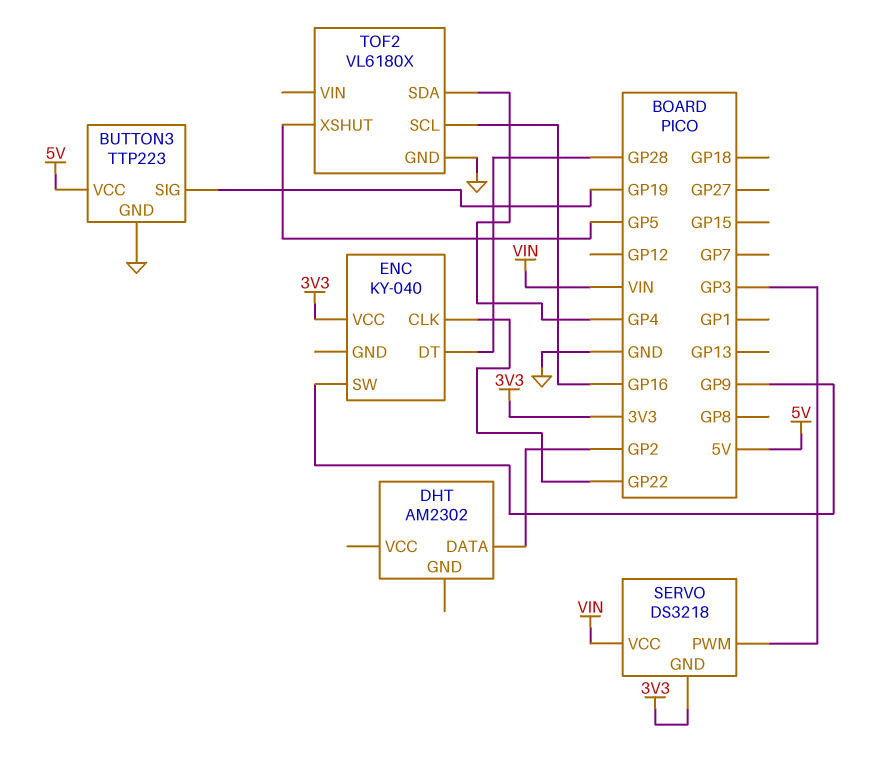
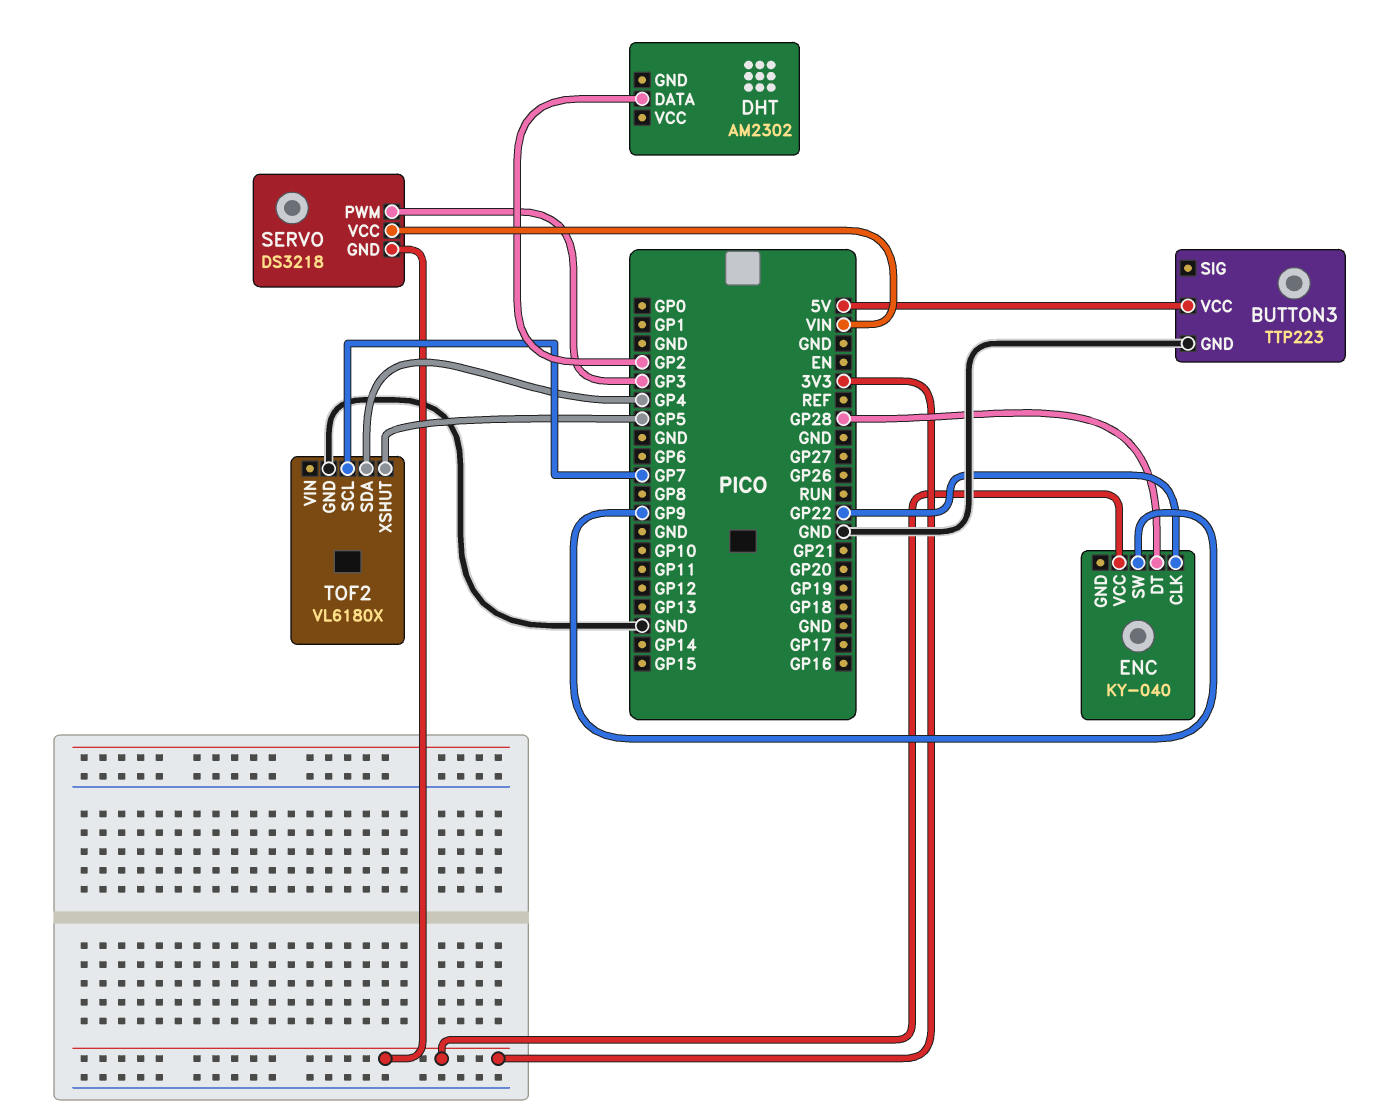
BUTTON3 pin SIG: GP19 -> none
TOF2 pin SCL: GP16 -> GP7

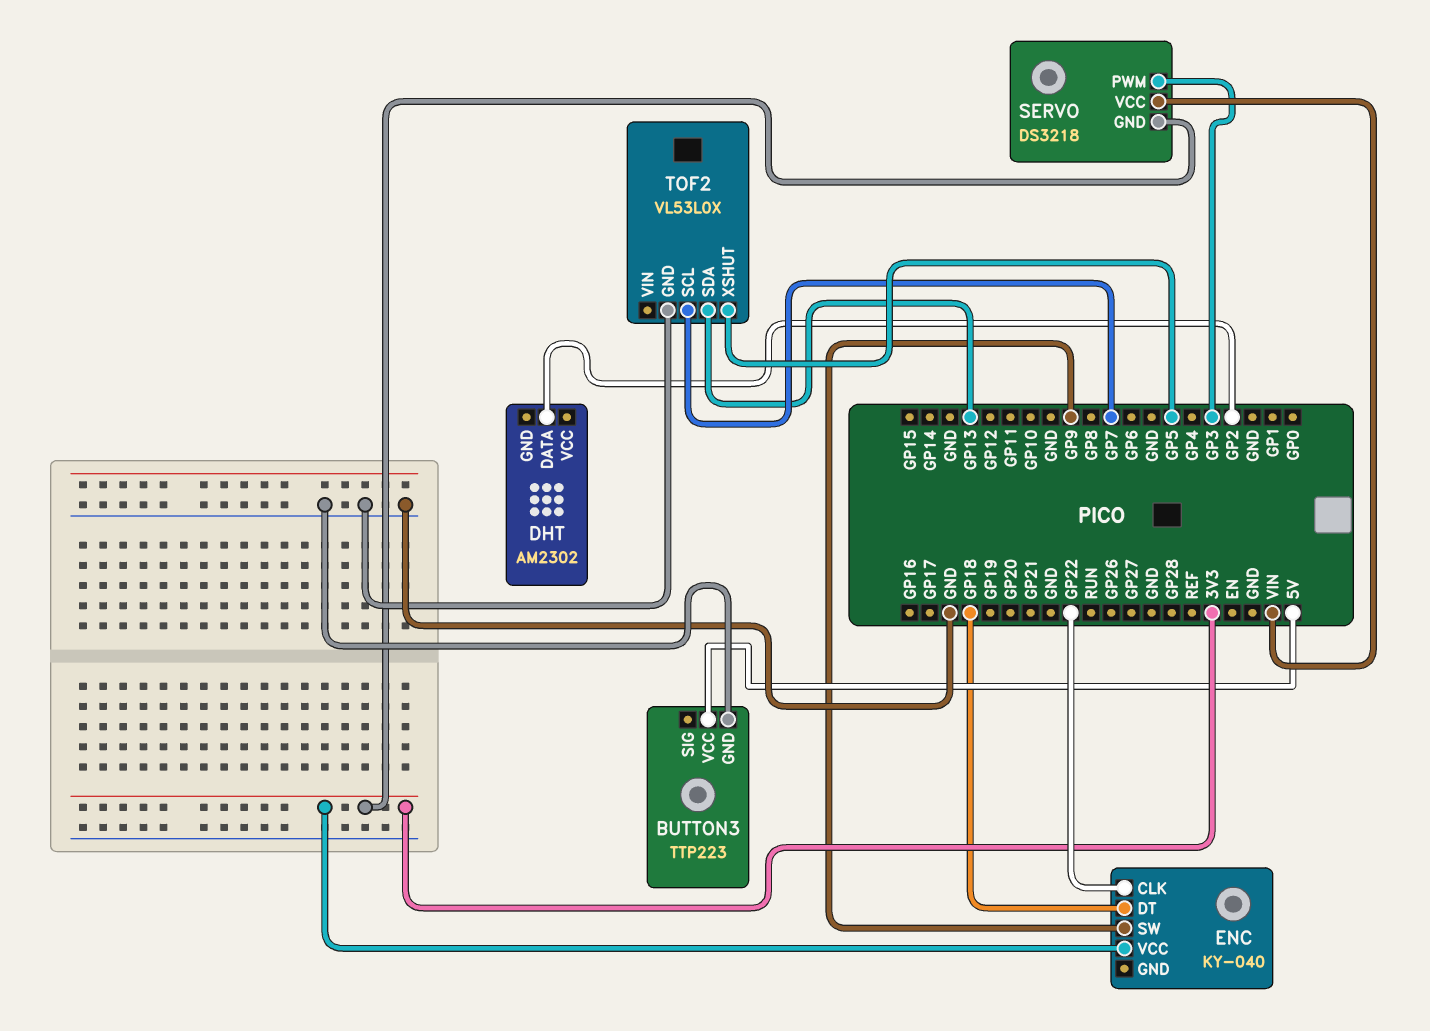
ENC pin DT: GP28 -> GP18
TOF2: VL6180X -> VL53L0X
TOF2 pin SDA: GP4 -> GP13

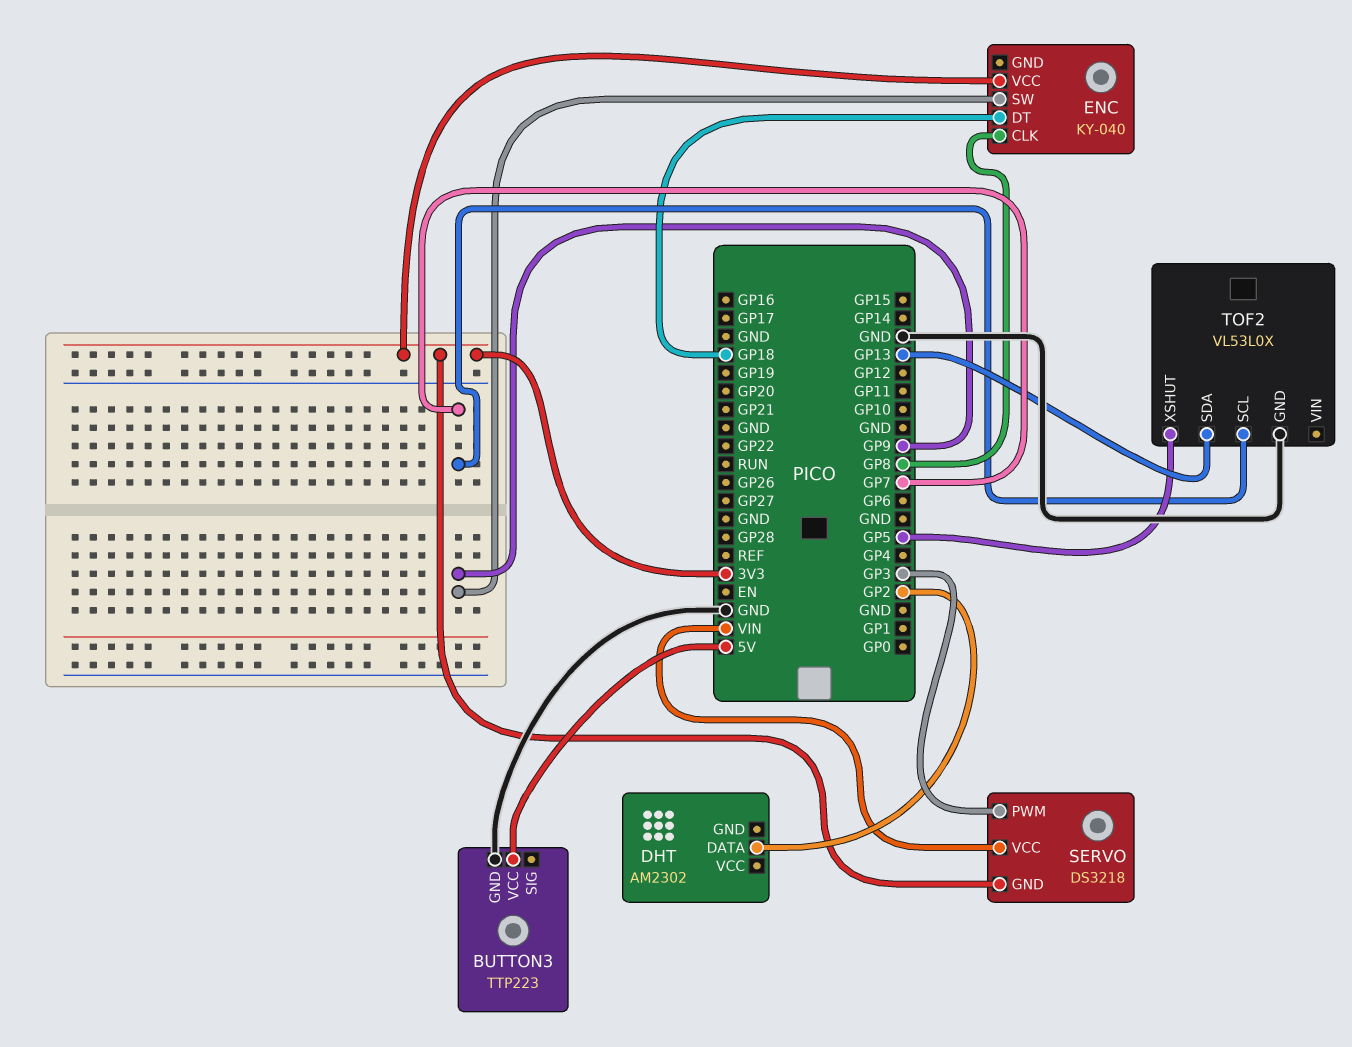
ENC pin CLK: GP22 -> GP8

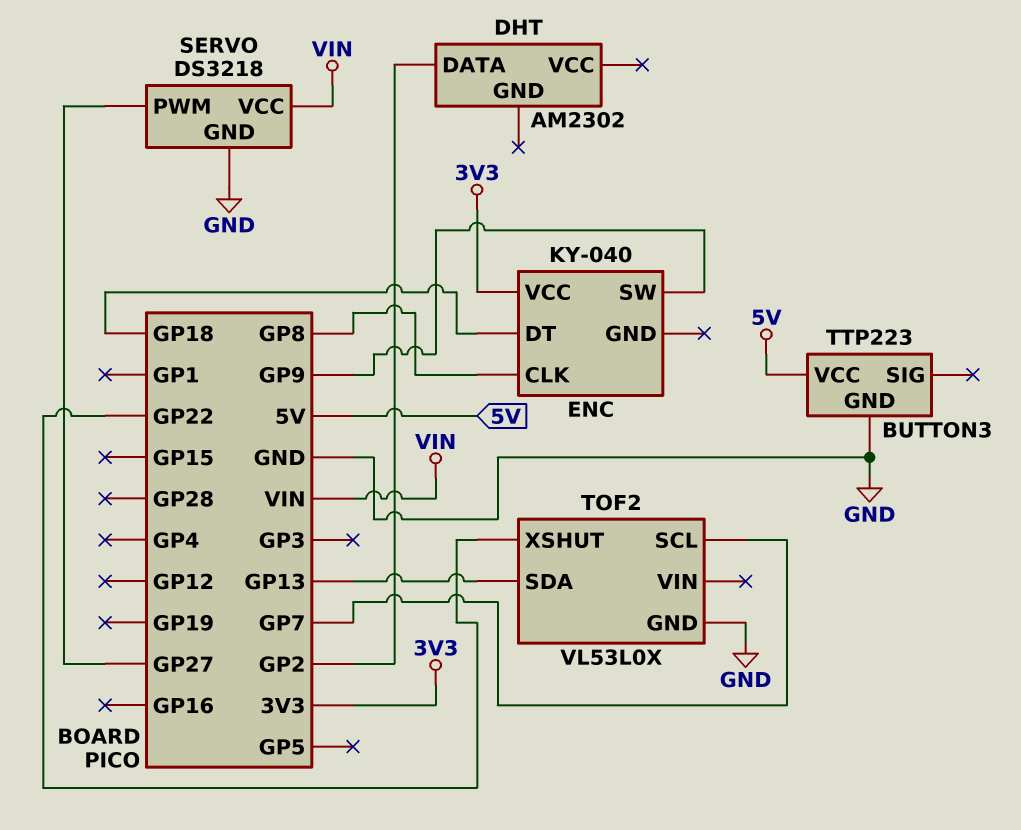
SERVO pin GND: 3V3 -> GND
SERVO pin PWM: GP3 -> GP27
TOF2 pin XSHUT: GP5 -> GP22

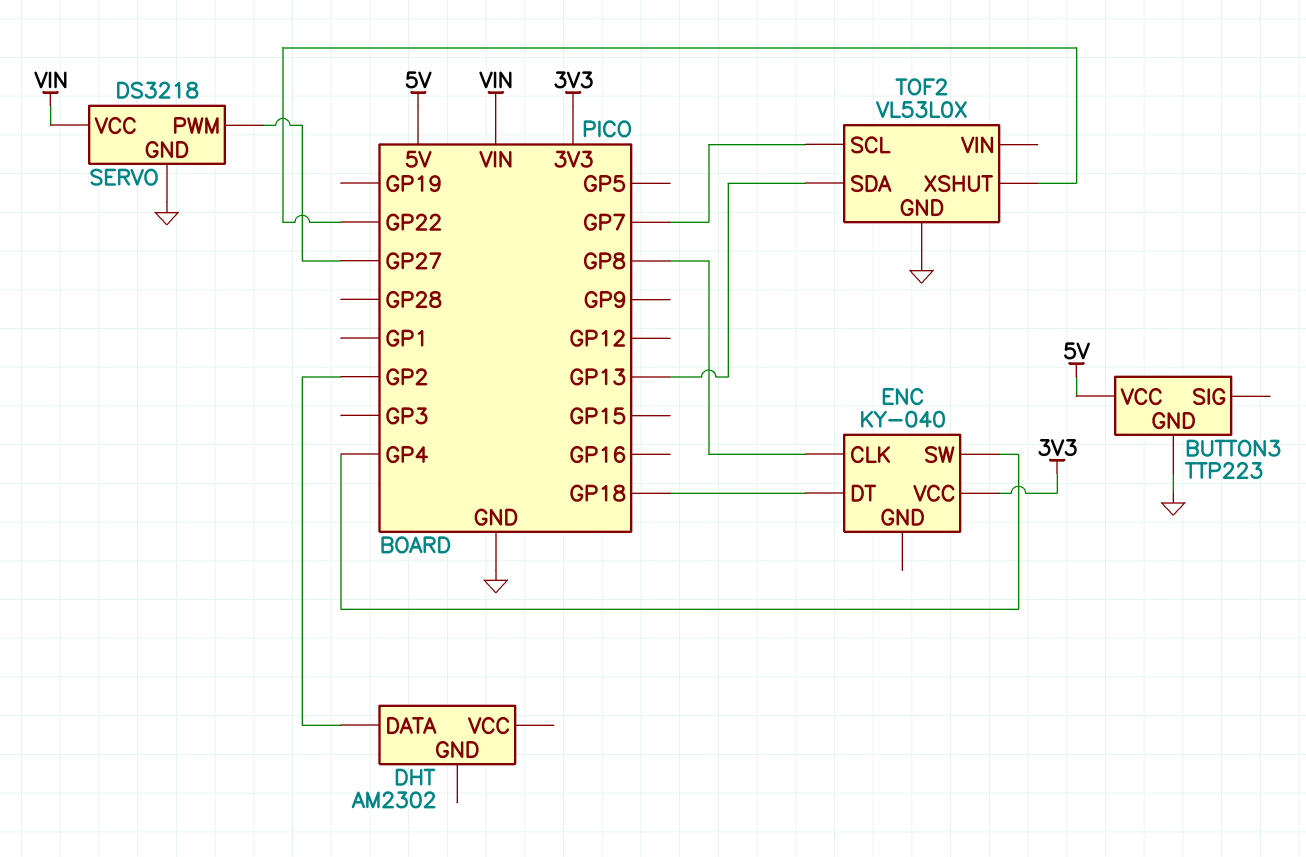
ENC pin SW: GP9 -> GP4

